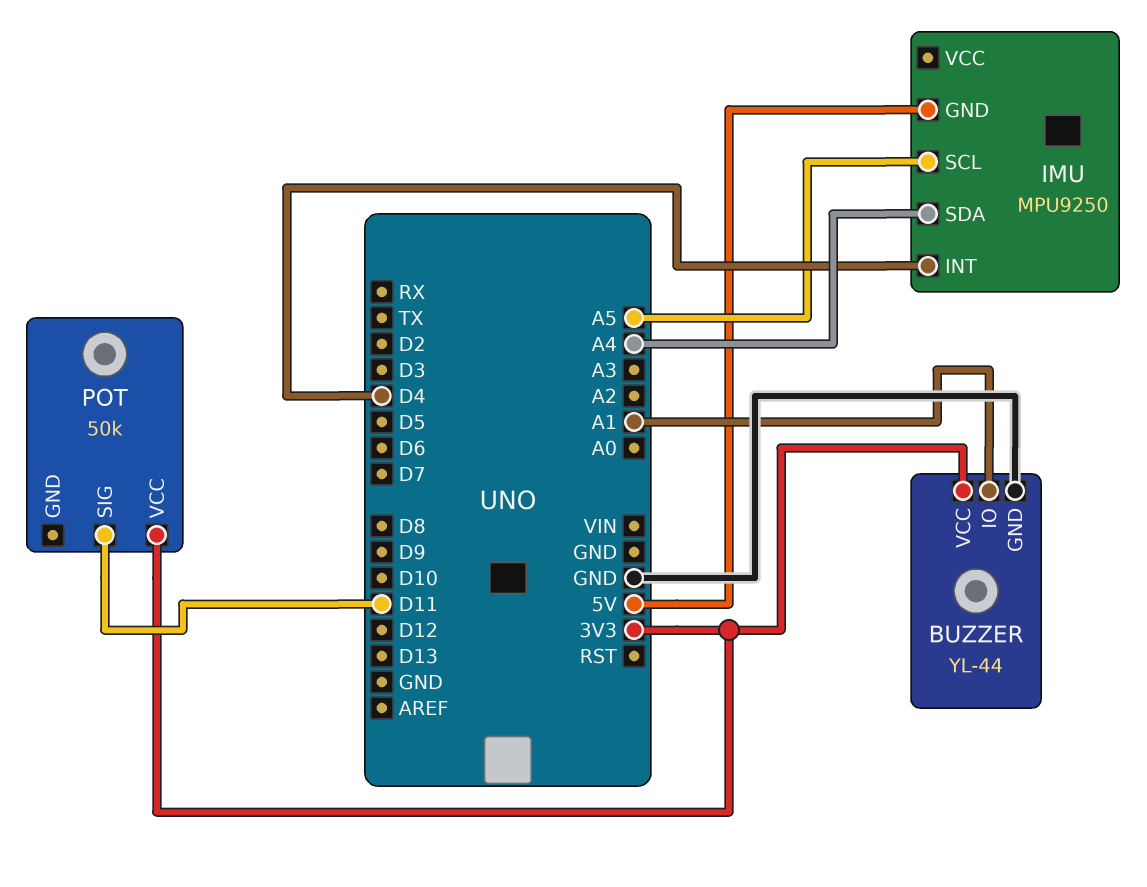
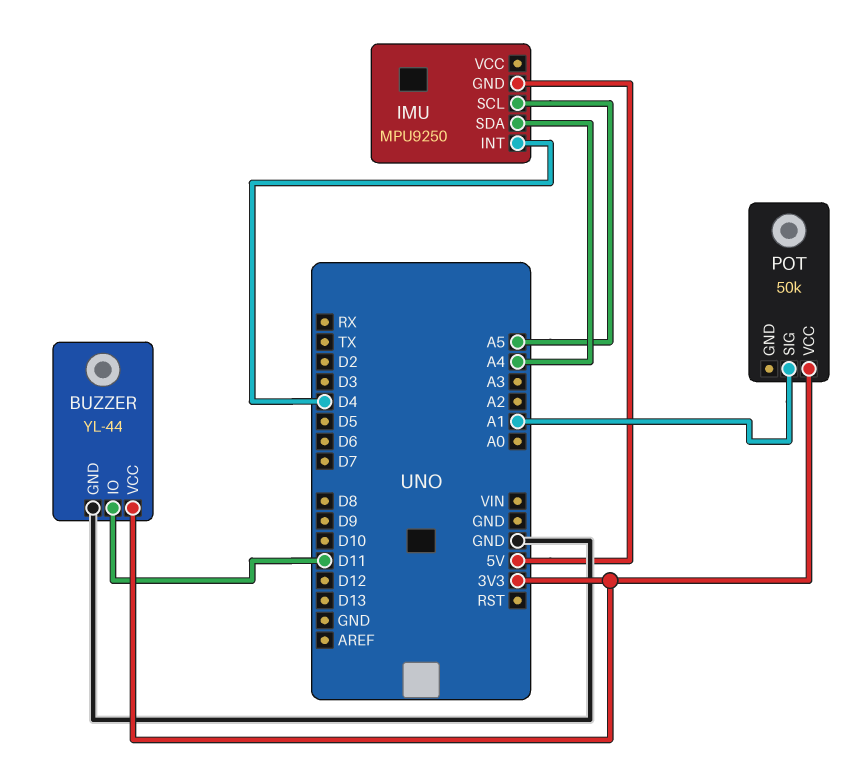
BUZZER pin IO: A1 -> D11
POT pin SIG: D11 -> A1

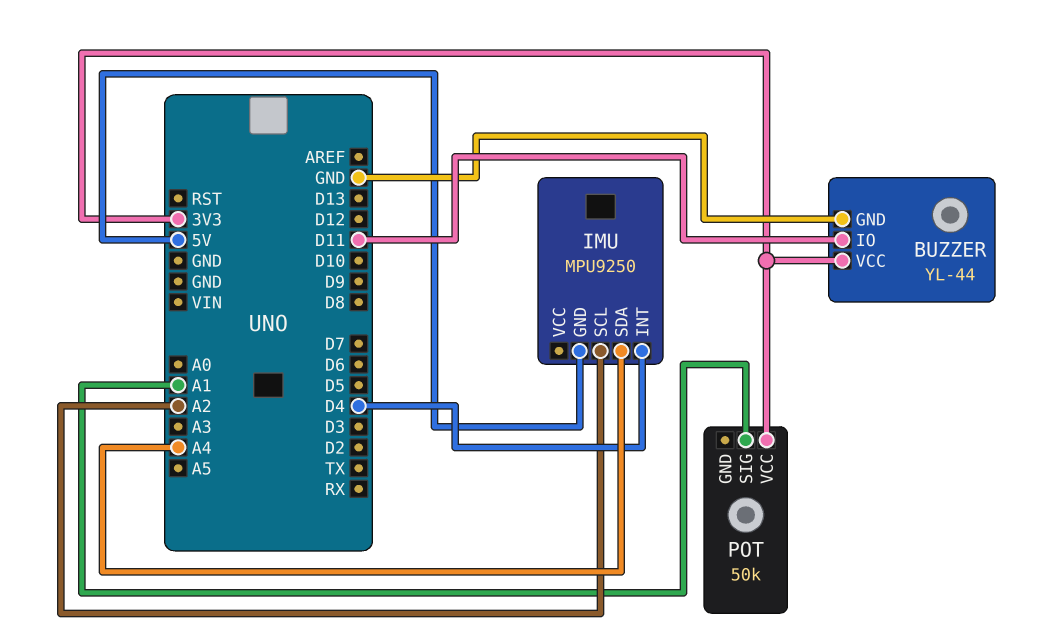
IMU pin SCL: A5 -> A2

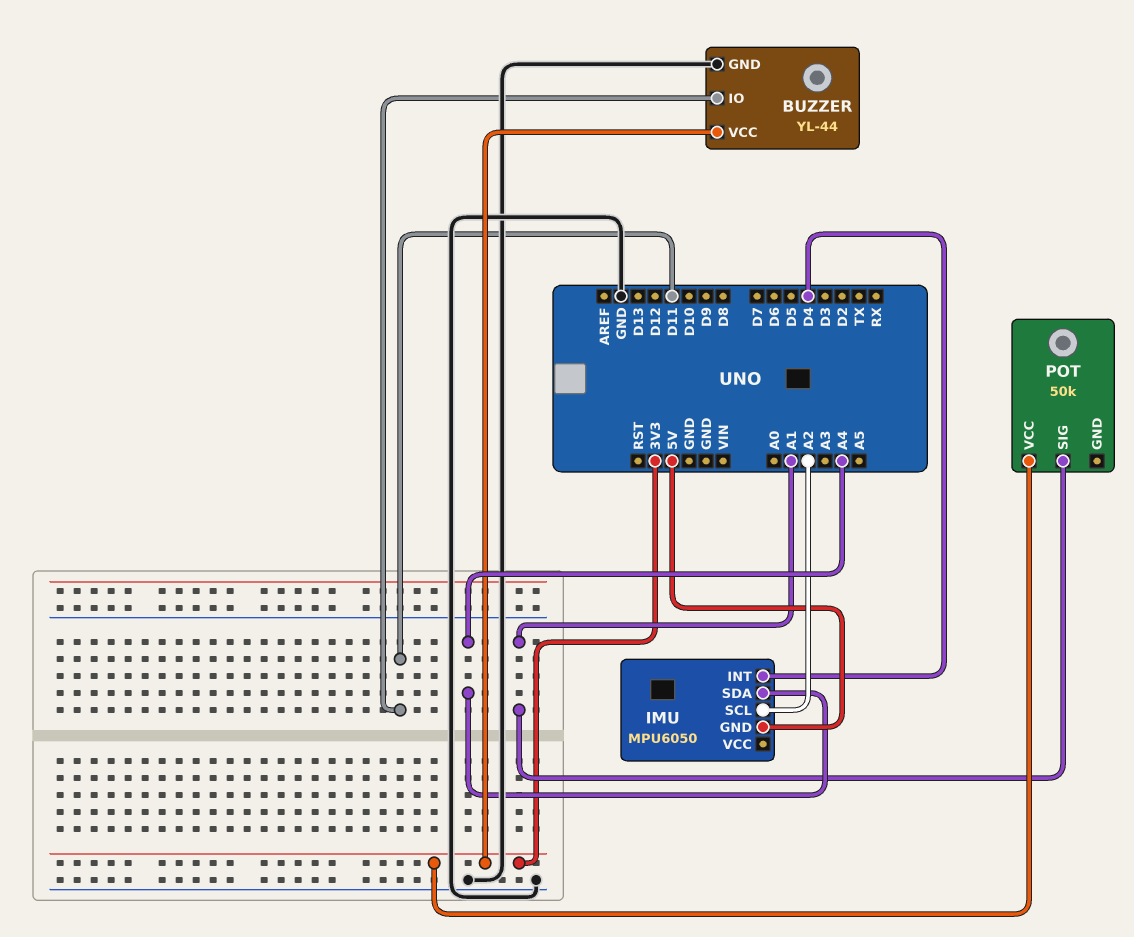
IMU: MPU9250 -> MPU6050

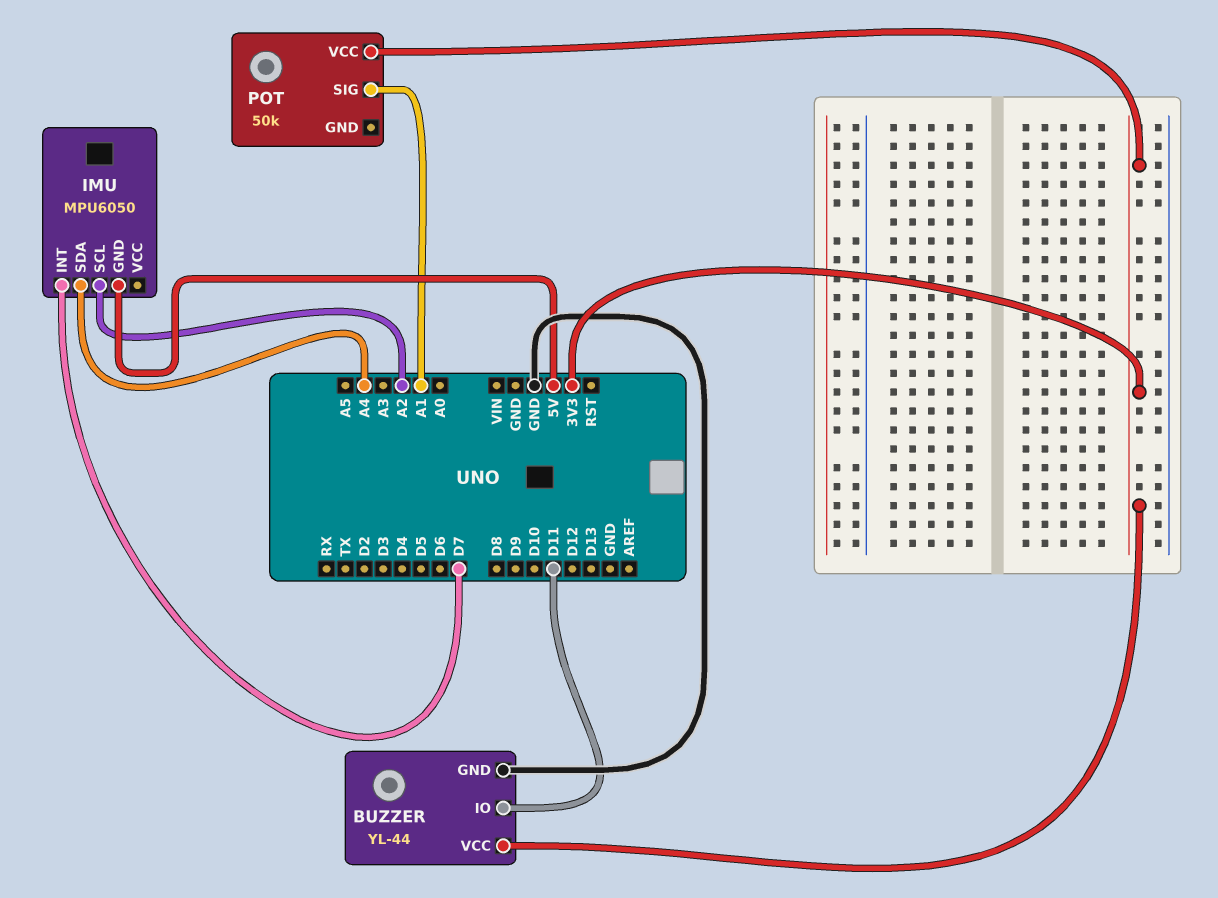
IMU pin INT: D4 -> D7

